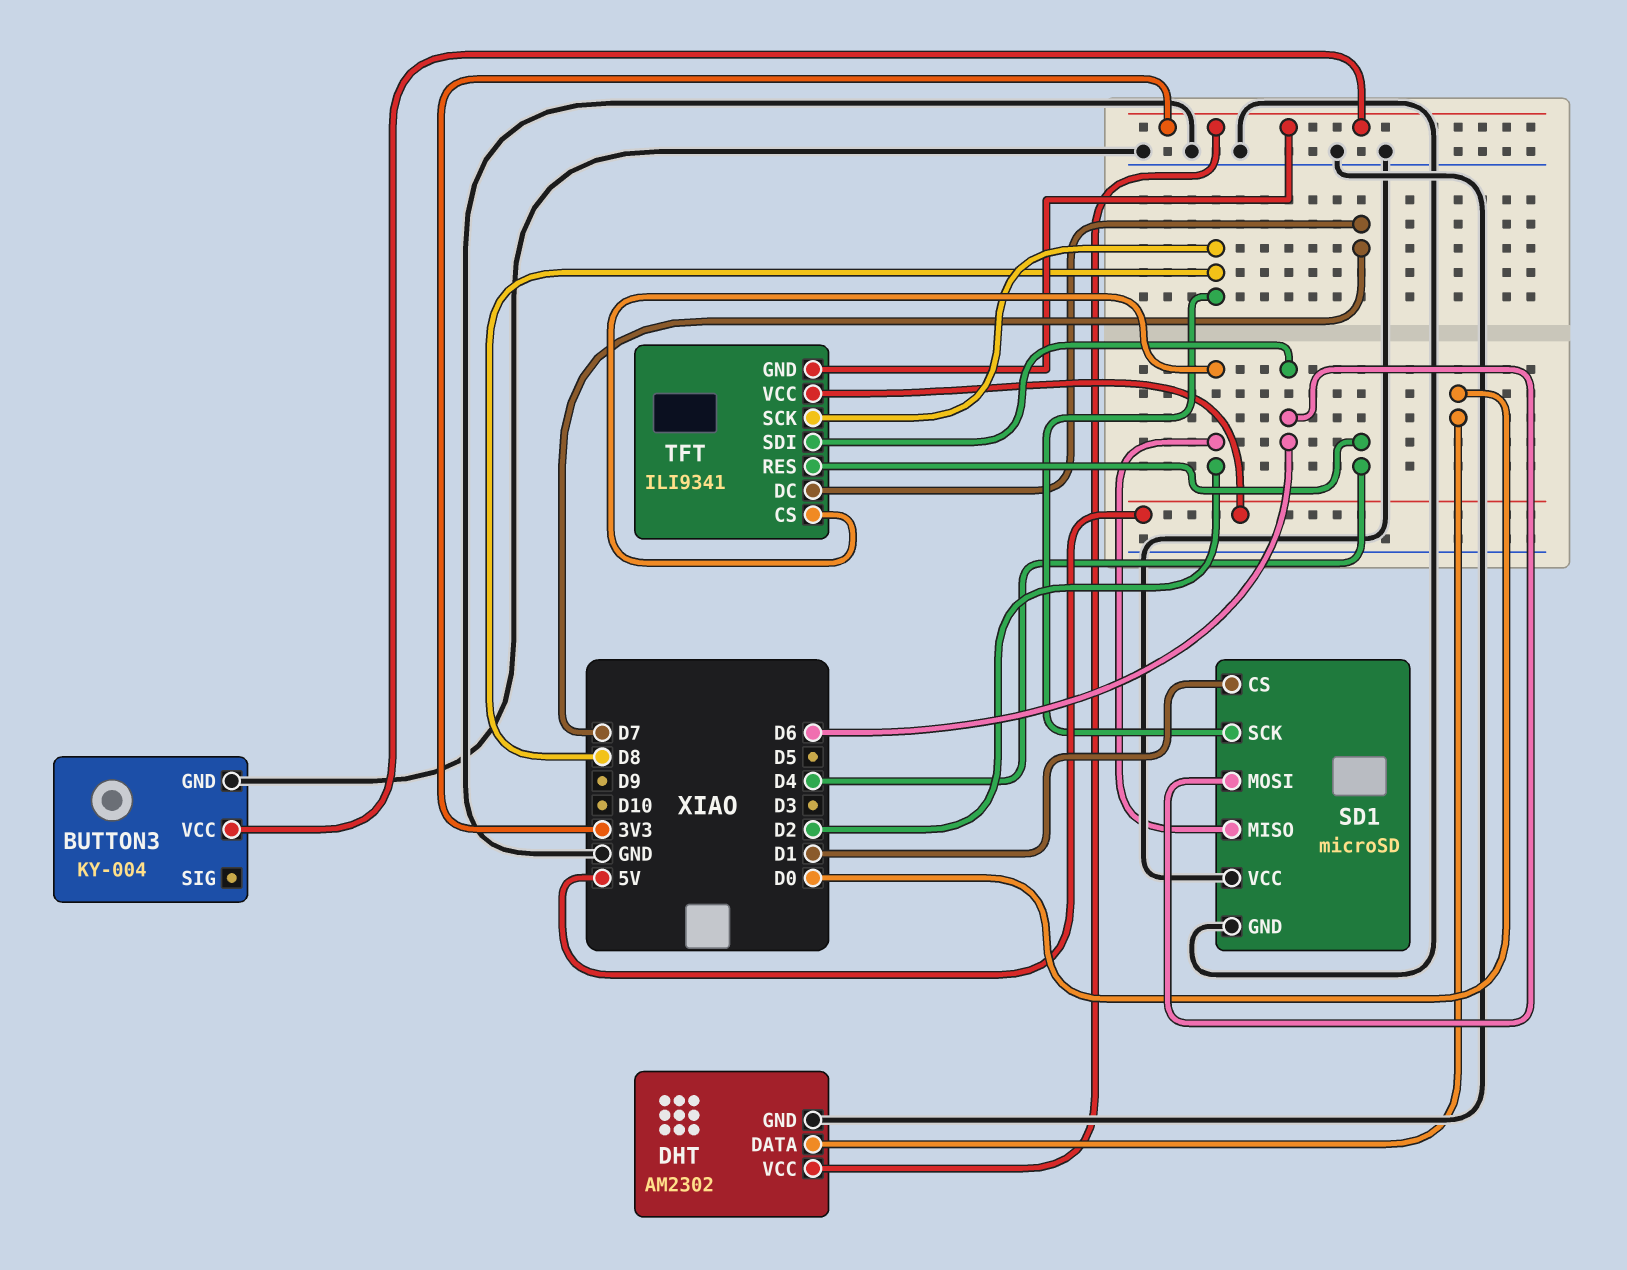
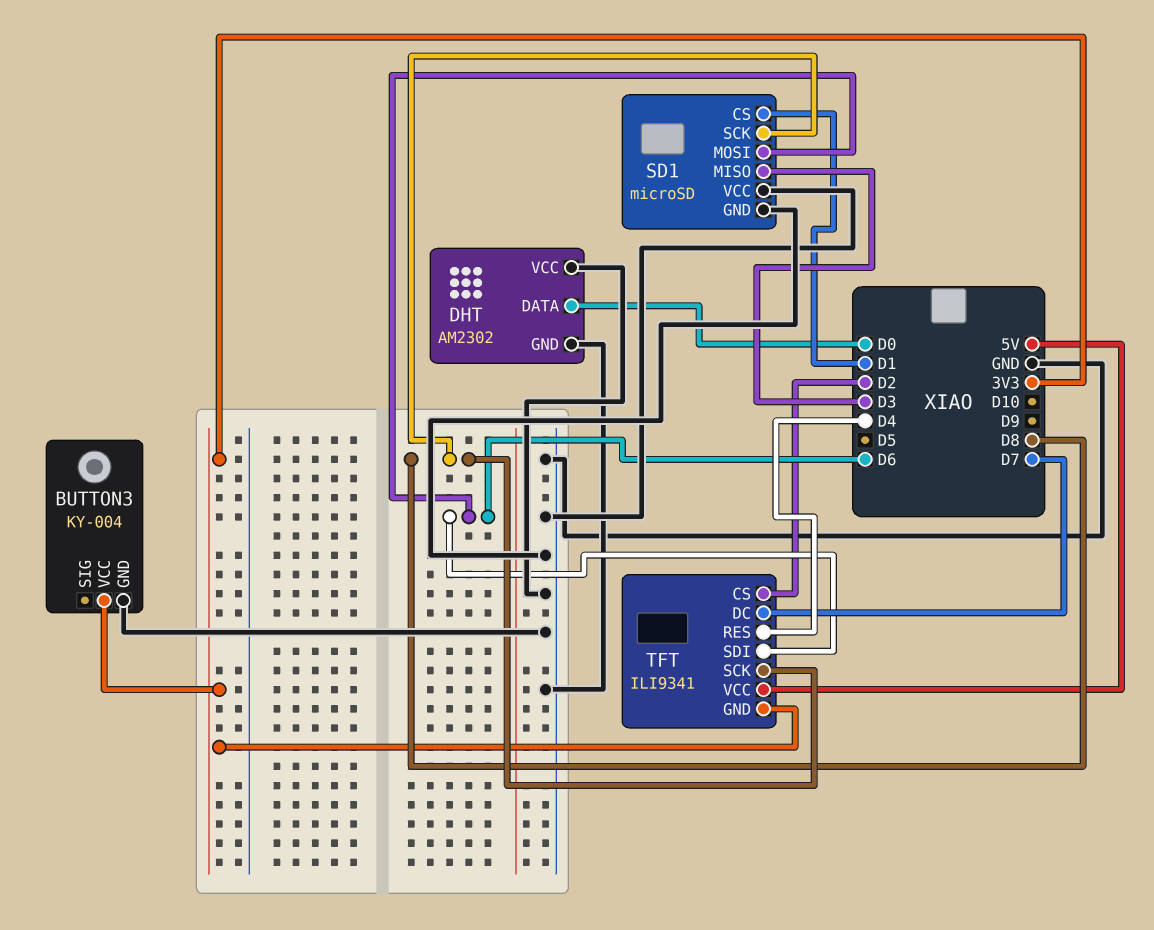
DHT pin VCC: 3V3 -> GND
SD1 pin MISO: D2 -> D3

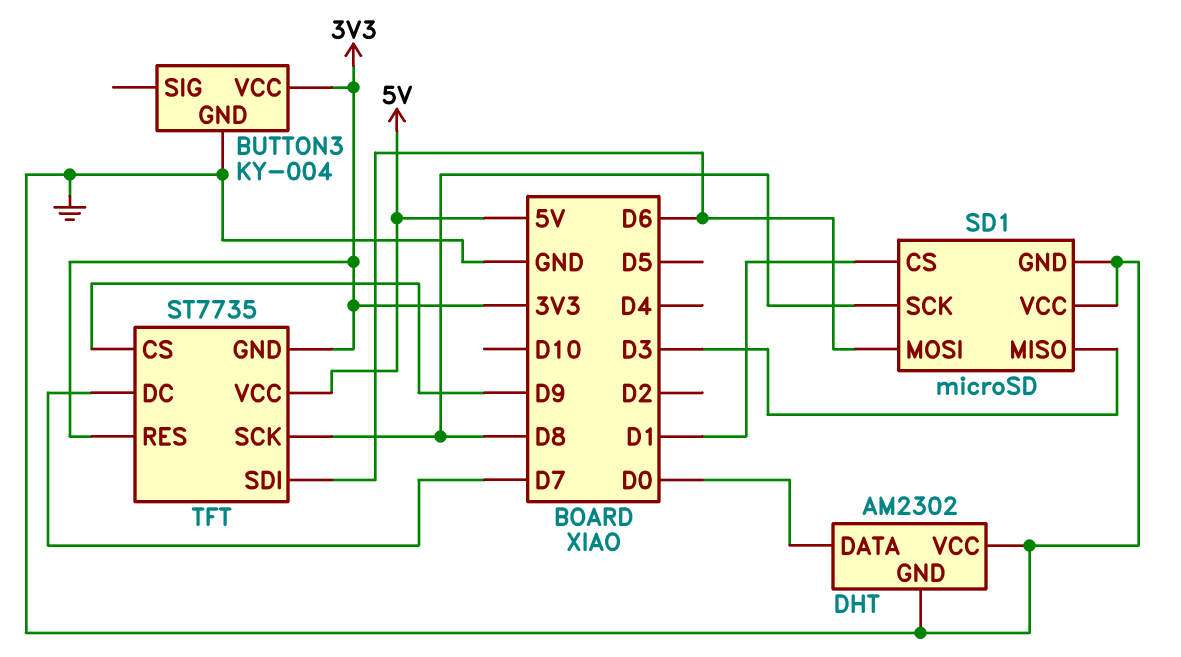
TFT: ILI9341 -> ST7735
TFT pin CS: D2 -> D9
TFT pin RES: D4 -> 3V3

